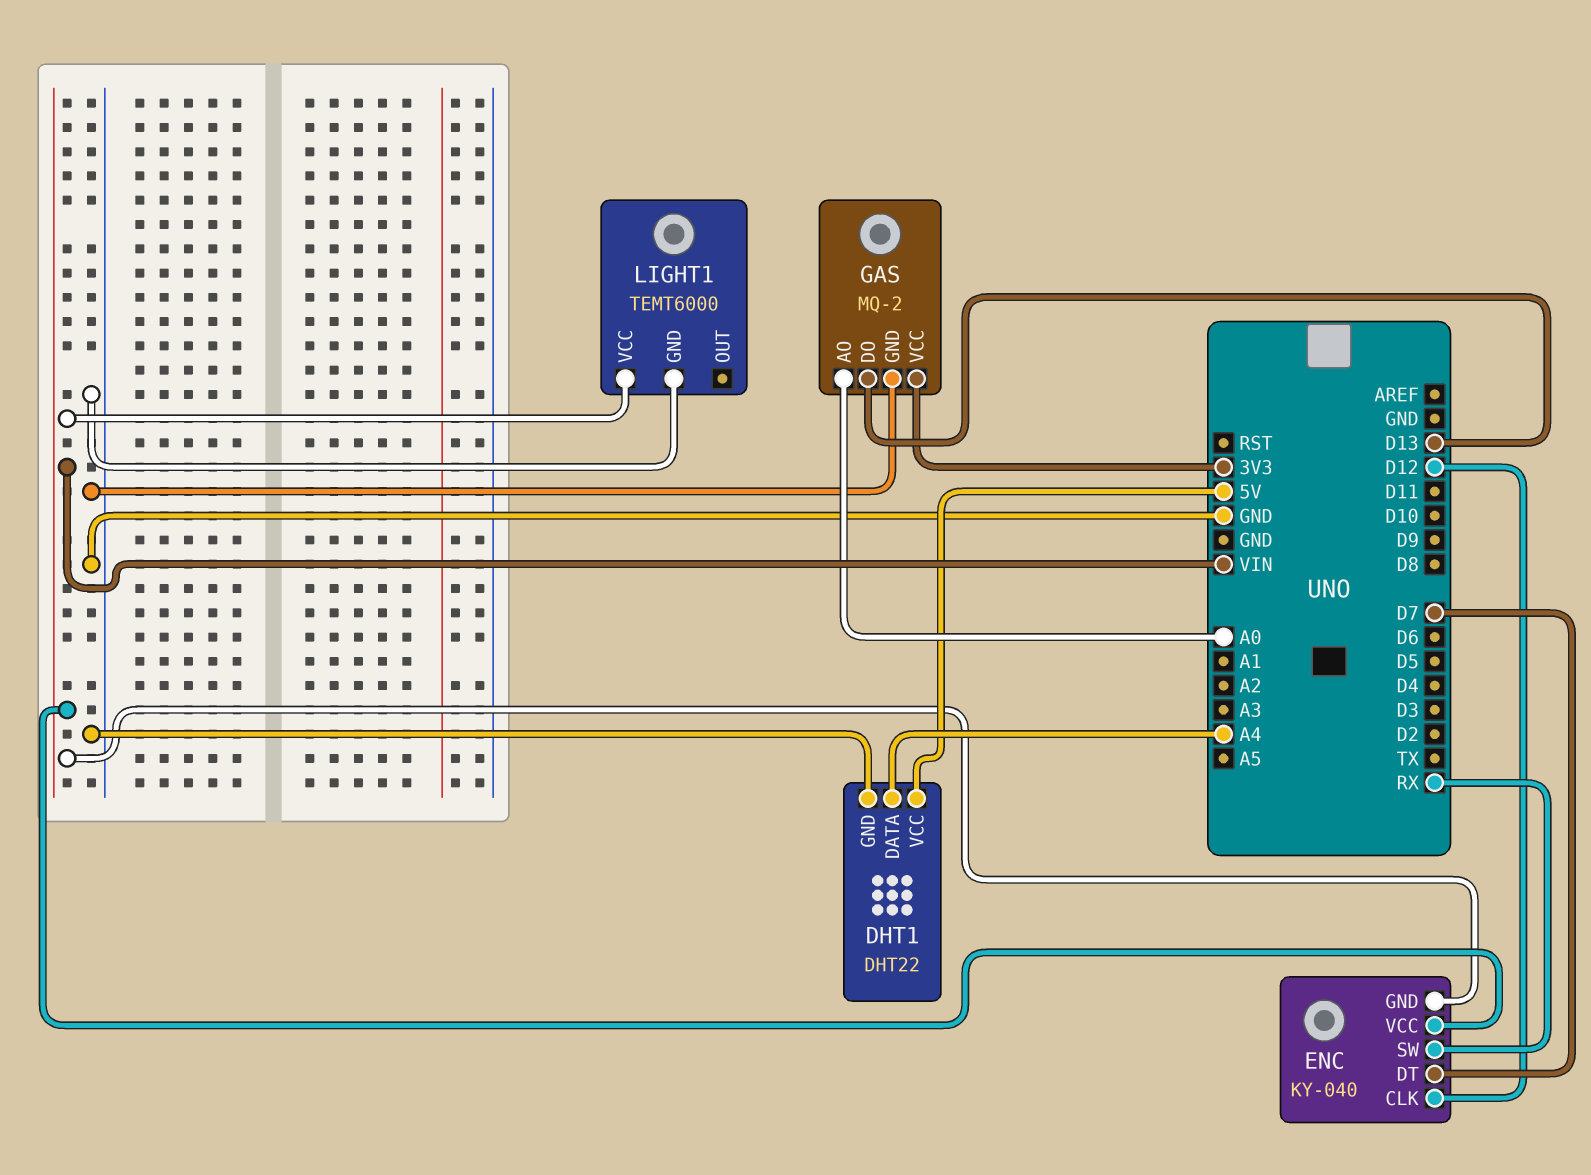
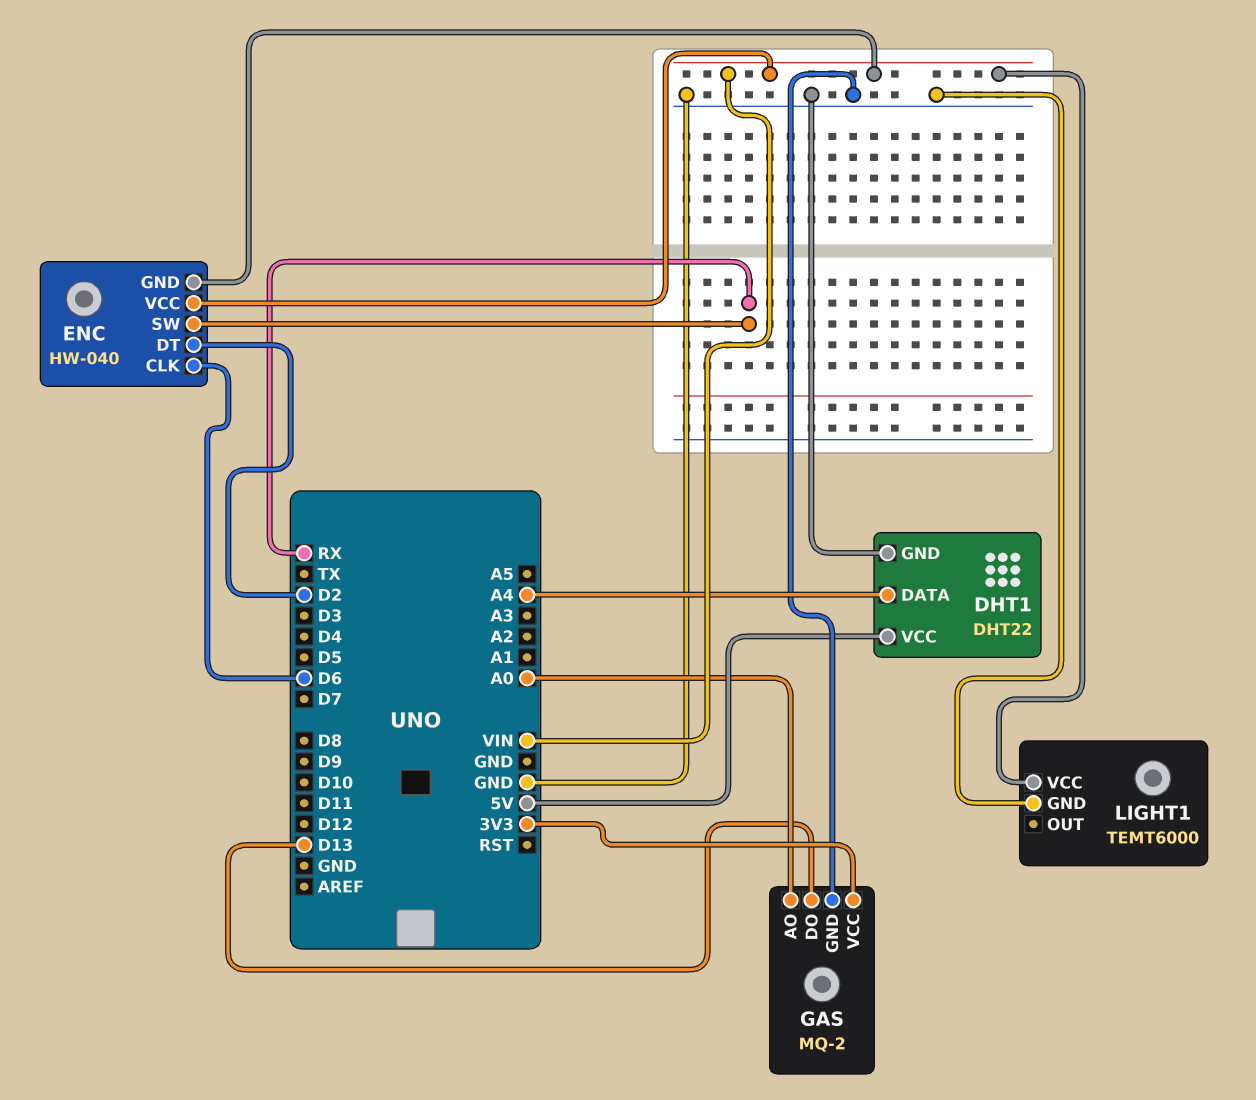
ENC: KY-040 -> HW-040
ENC pin CLK: D12 -> D6
ENC pin DT: D7 -> D2

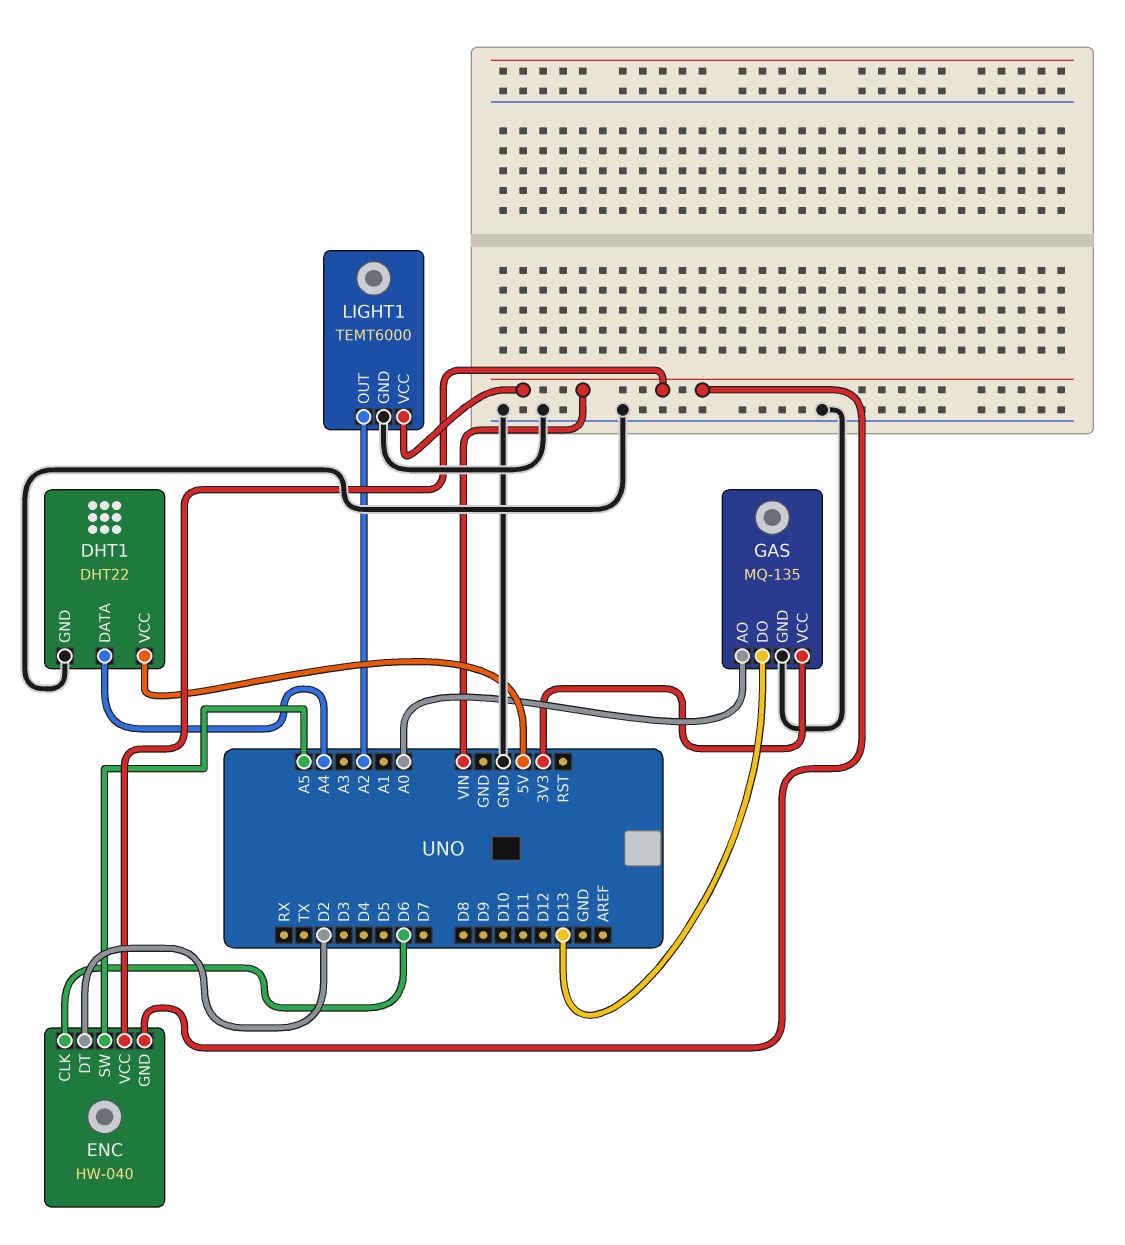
ENC pin SW: RX -> A5
GAS: MQ-2 -> MQ-135
LIGHT1 pin OUT: none -> A2

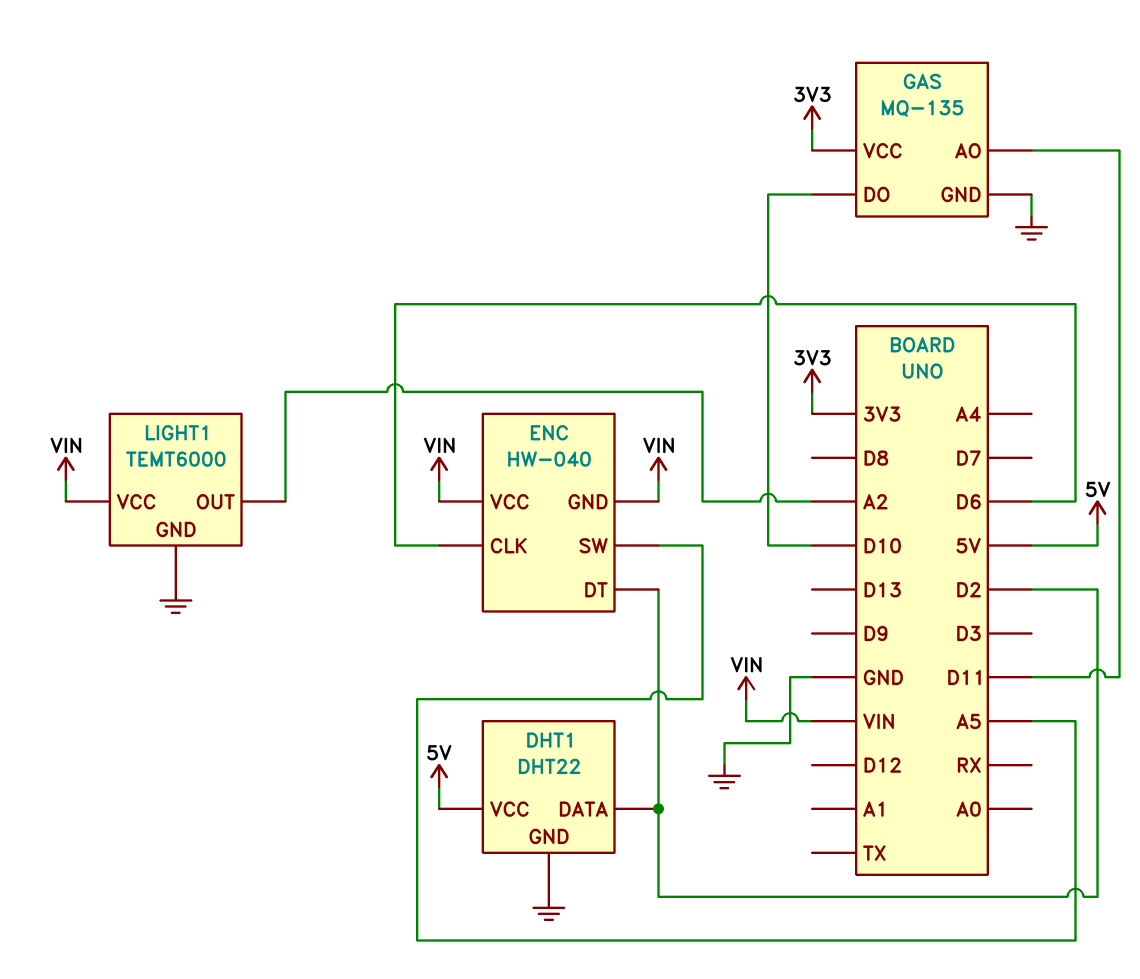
DHT1 pin DATA: A4 -> D2
GAS pin AO: A0 -> D11
GAS pin DO: D13 -> D10

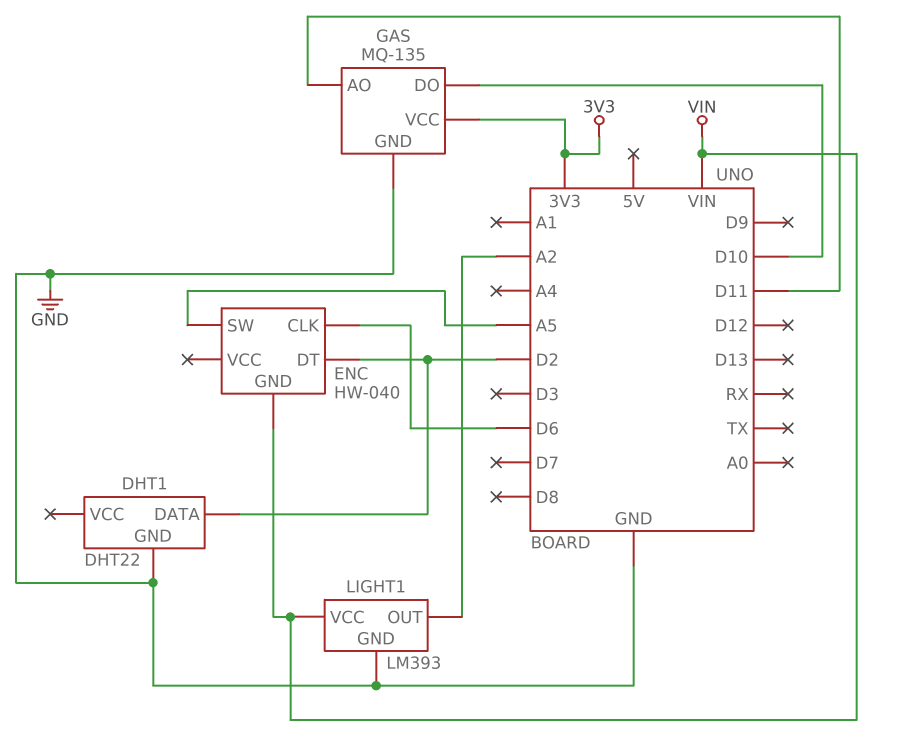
DHT1 pin VCC: 5V -> none
ENC pin VCC: VIN -> none
LIGHT1: TEMT6000 -> LM393

